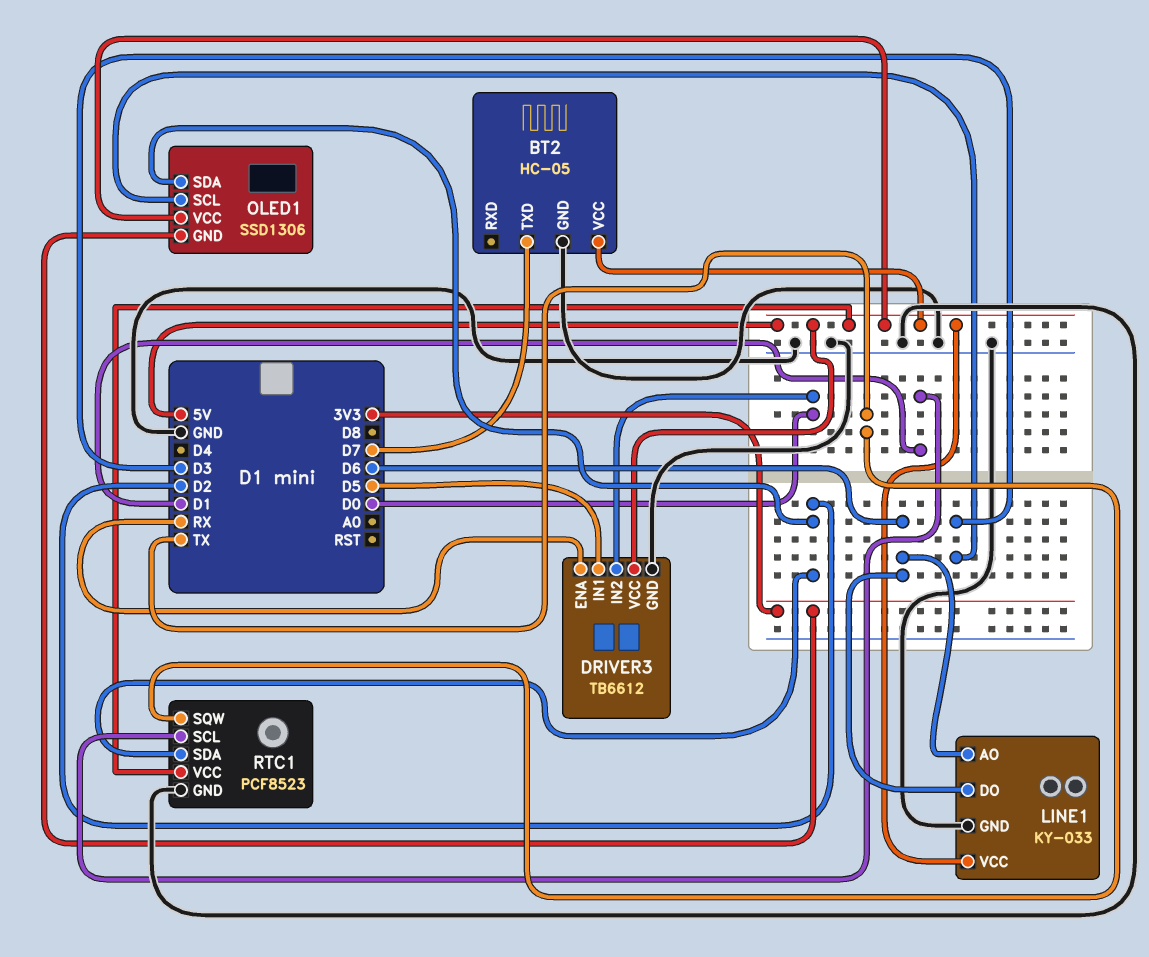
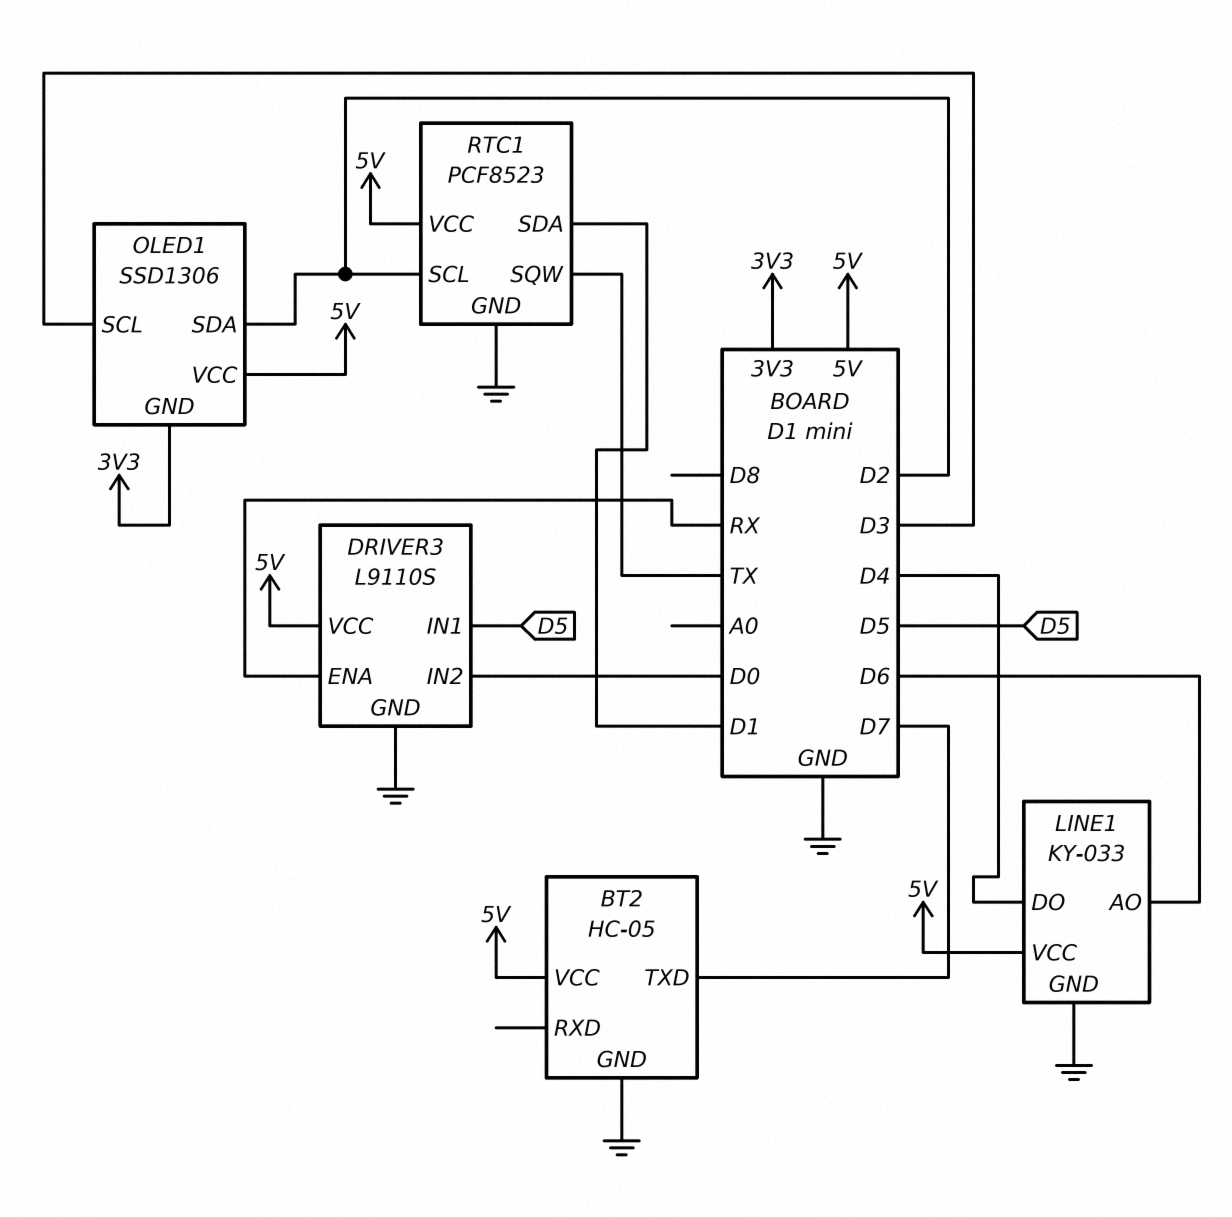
DRIVER3: TB6612 -> L9110S
LINE1 pin DO: D6 -> D4
RTC1 pin SCL: D1 -> D2
RTC1 pin SDA: D2 -> D1

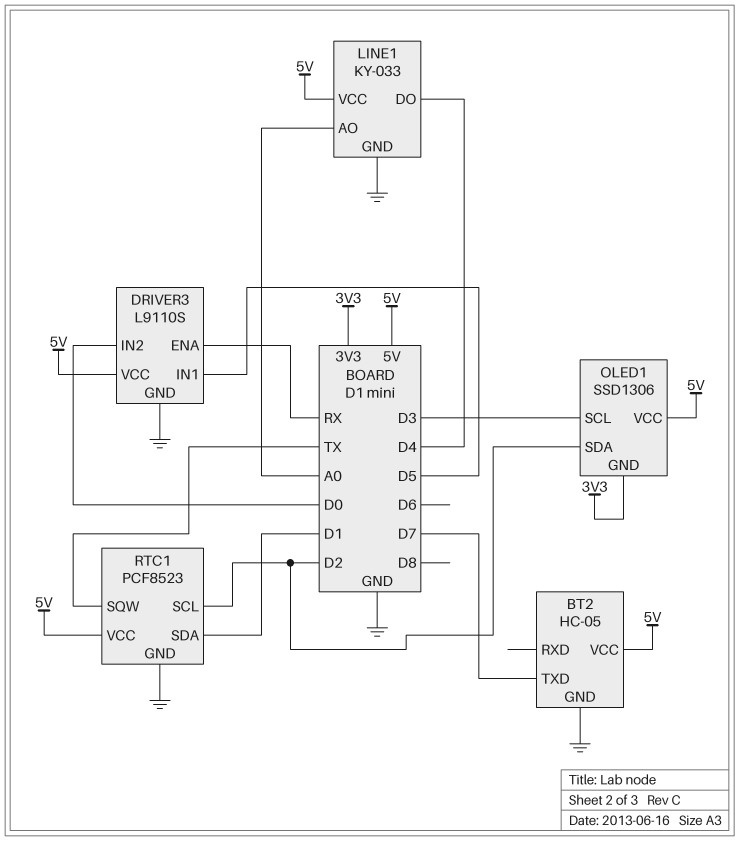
LINE1 pin AO: D6 -> A0

